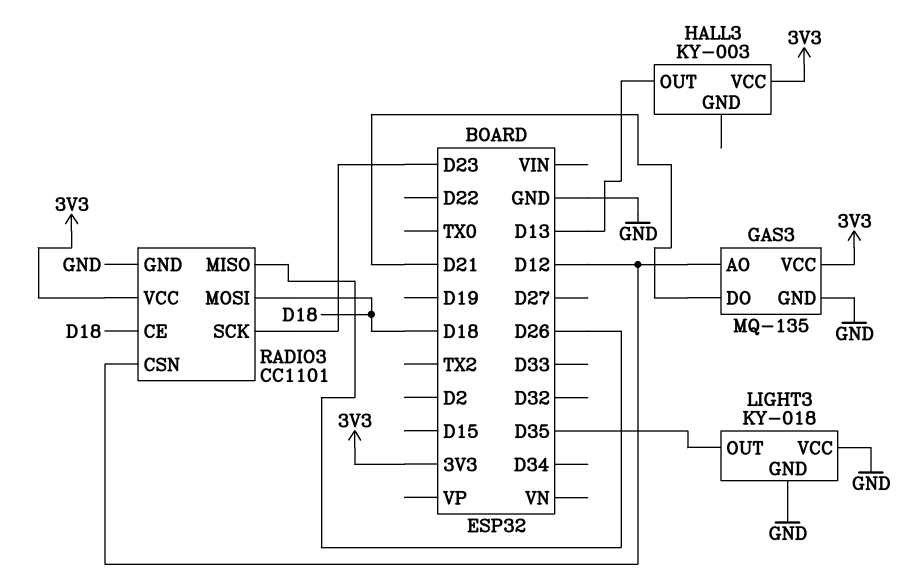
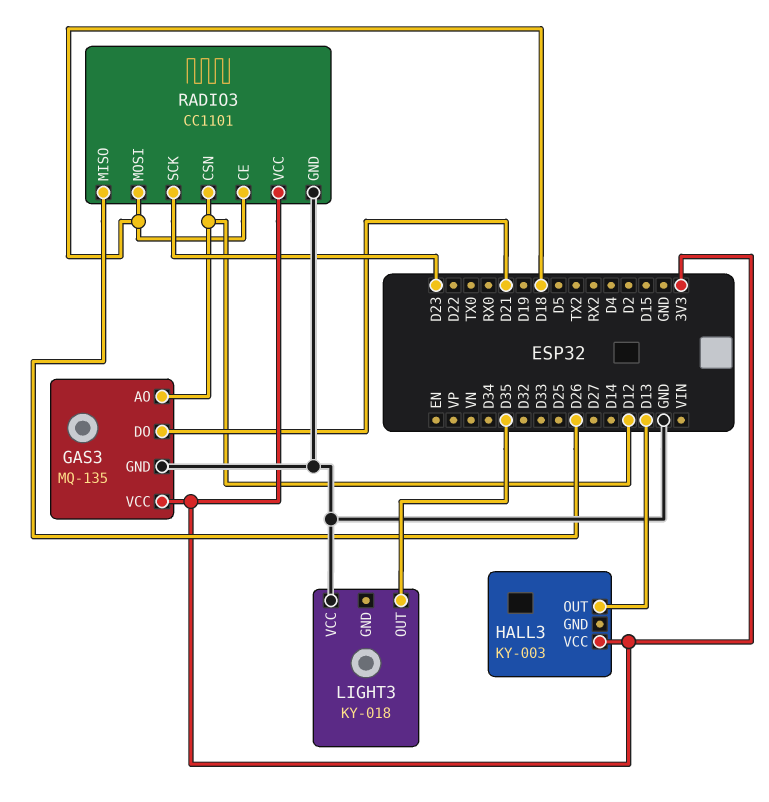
LIGHT3 pin GND: GND -> none

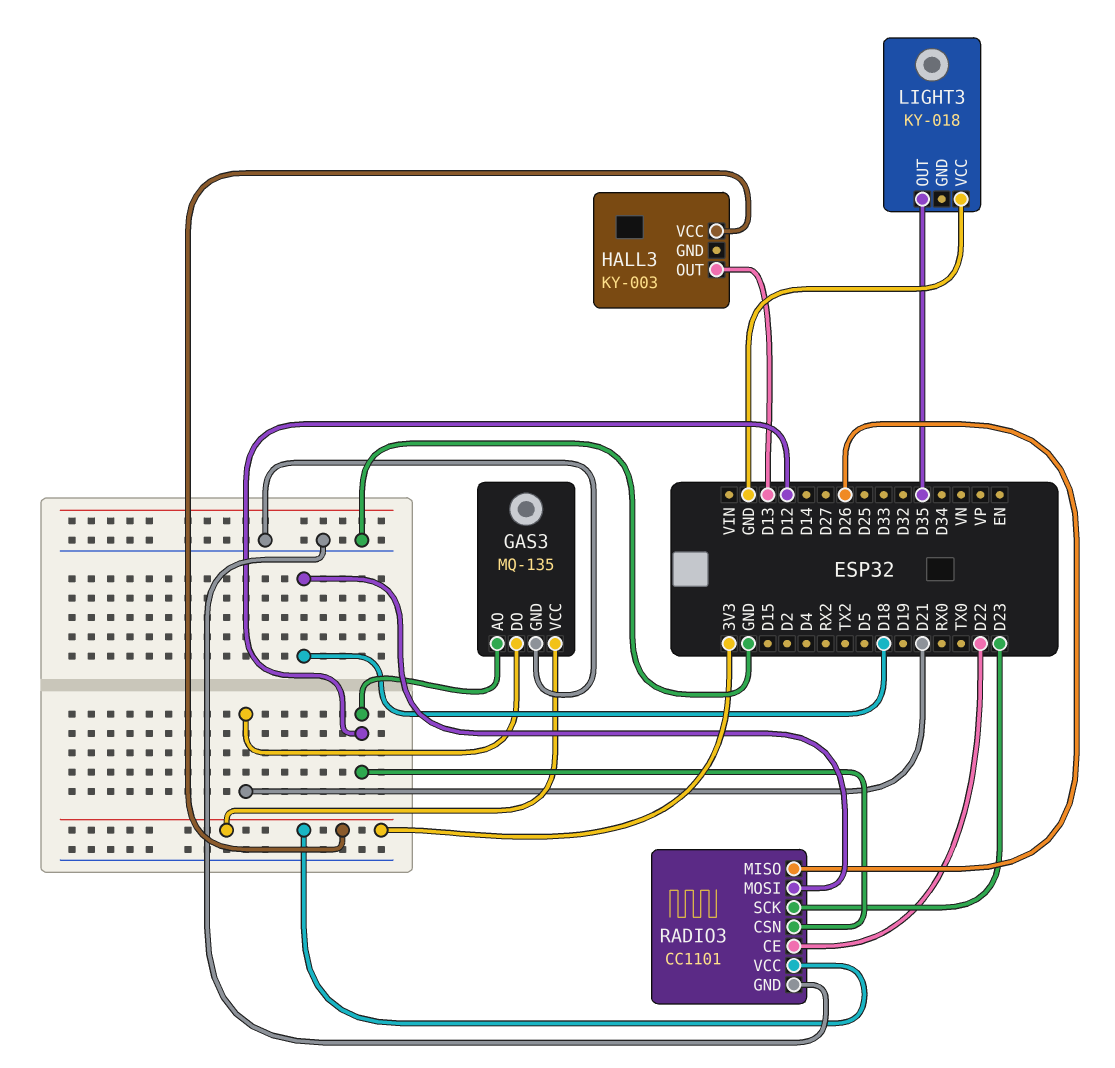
RADIO3 pin CE: D18 -> D22

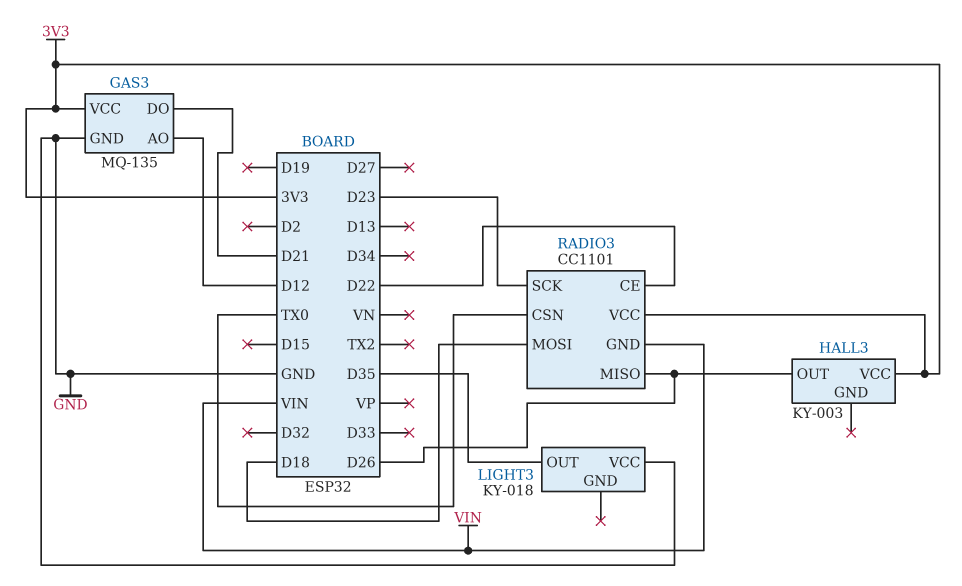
HALL3 pin OUT: D13 -> D26
RADIO3 pin CSN: D12 -> TX0
RADIO3 pin GND: GND -> VIN

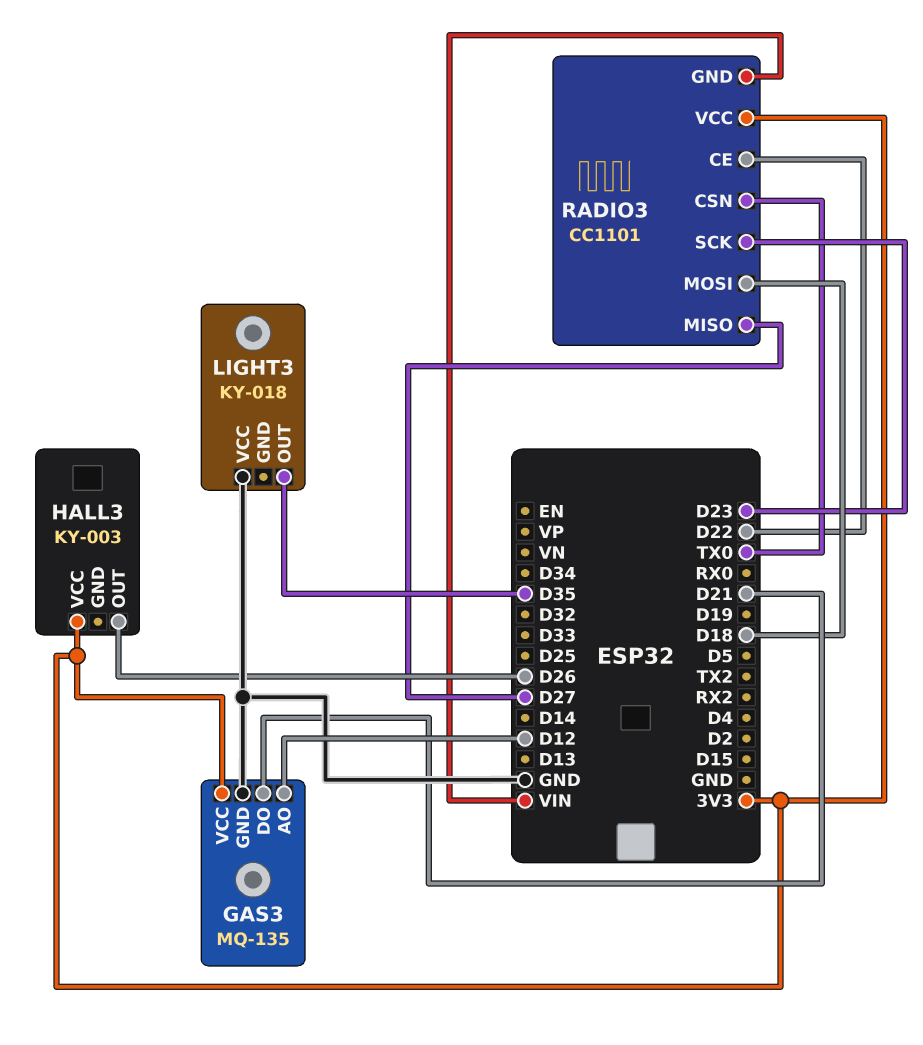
RADIO3 pin MISO: D26 -> D27

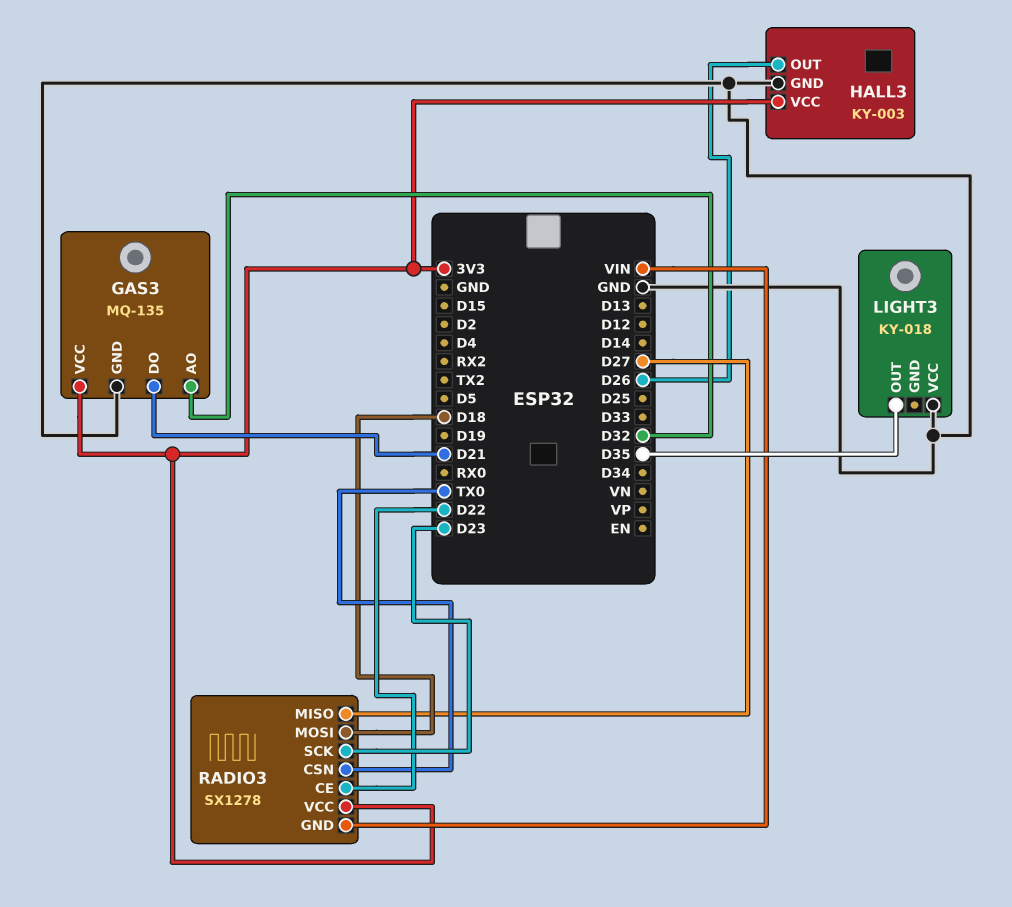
GAS3 pin AO: D12 -> D32
HALL3 pin GND: none -> GND
RADIO3: CC1101 -> SX1278

